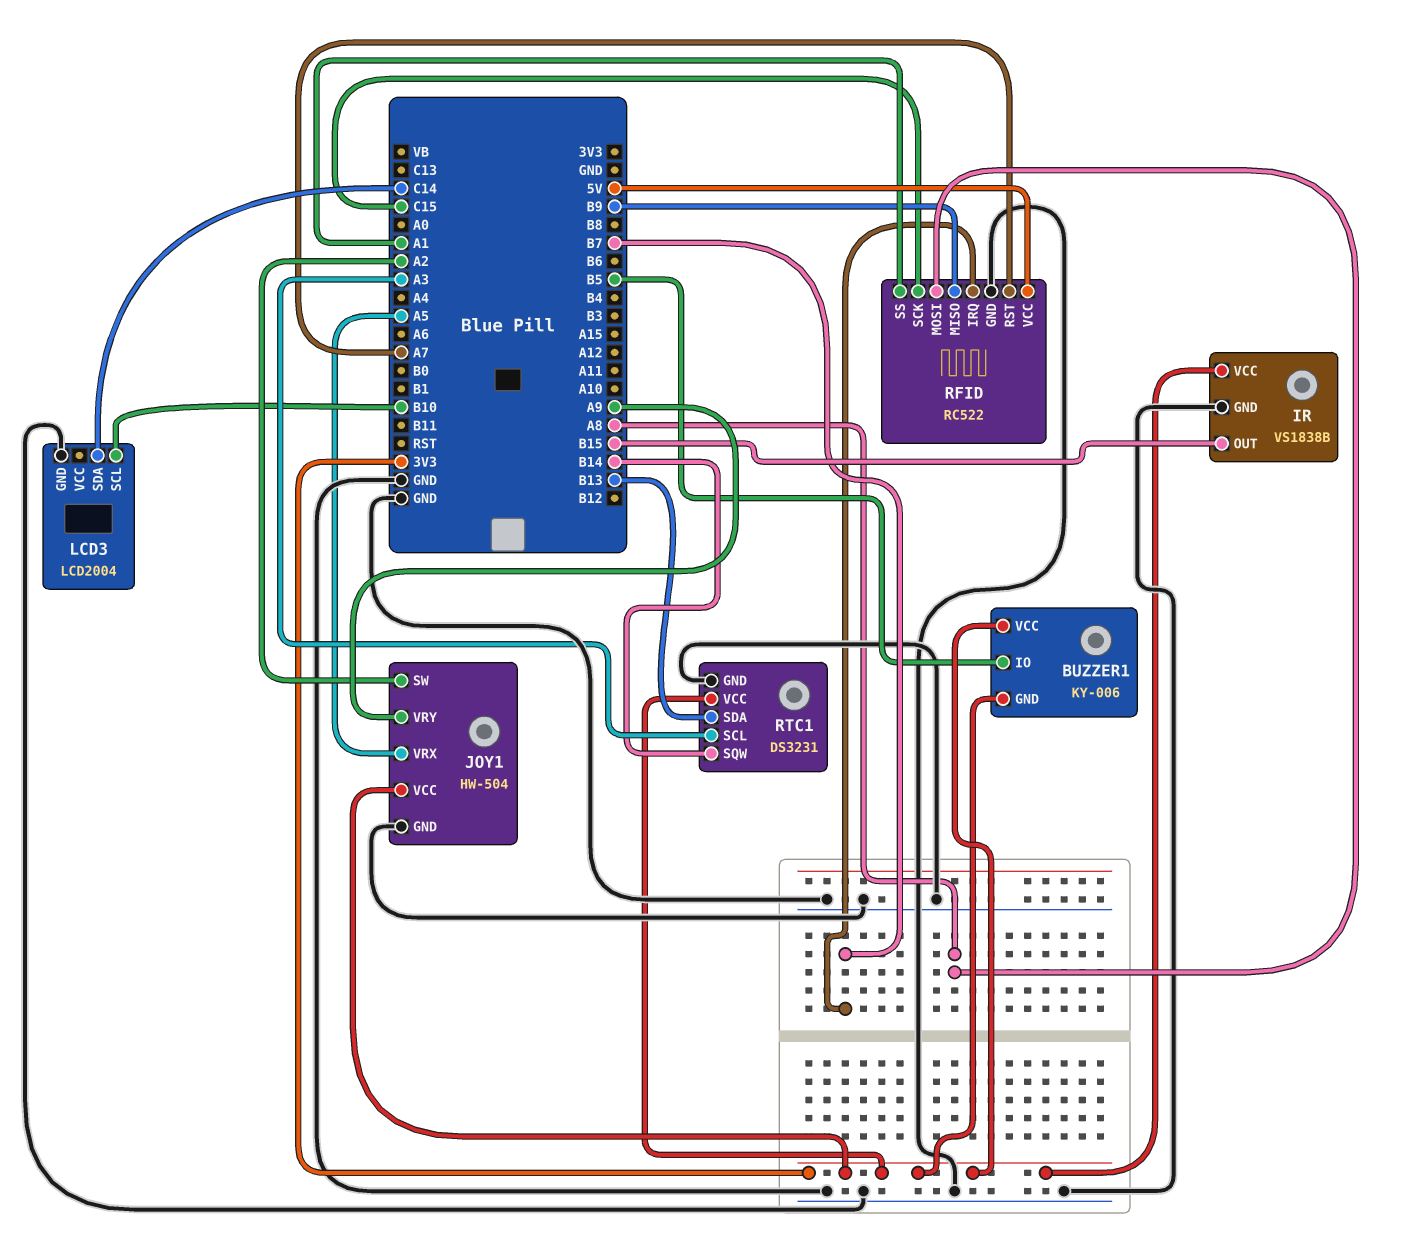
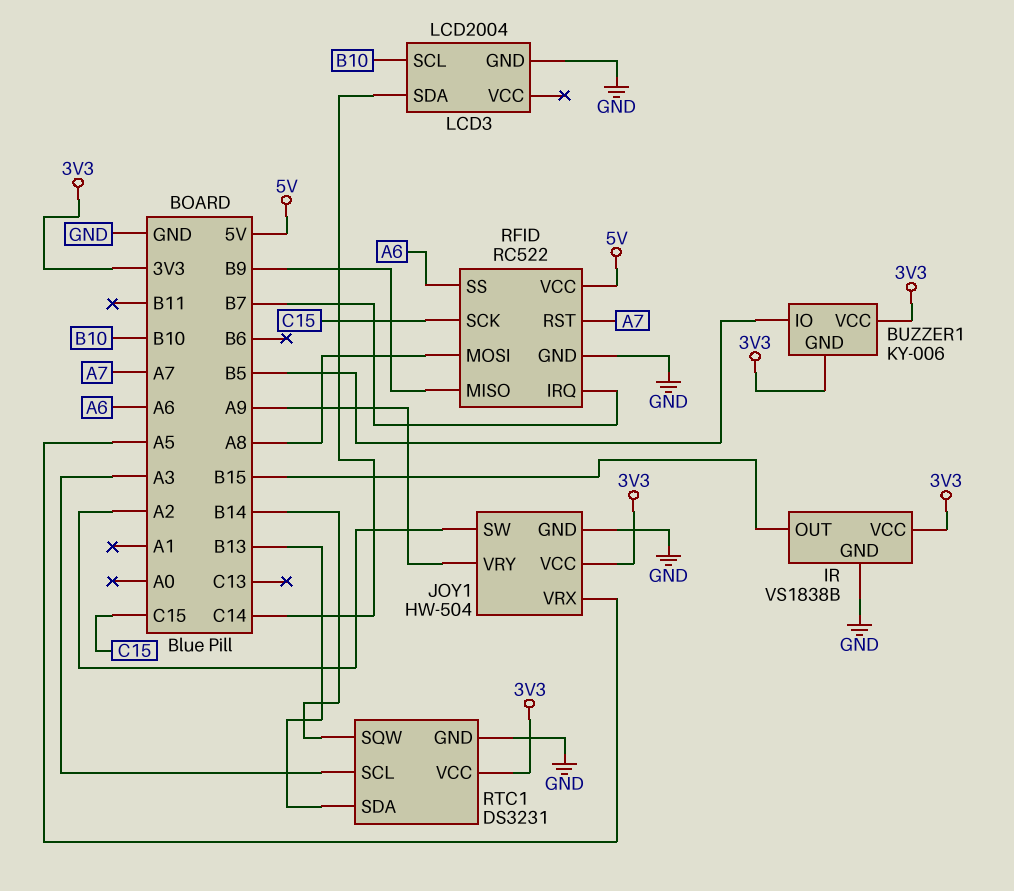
RFID pin SS: A1 -> A6

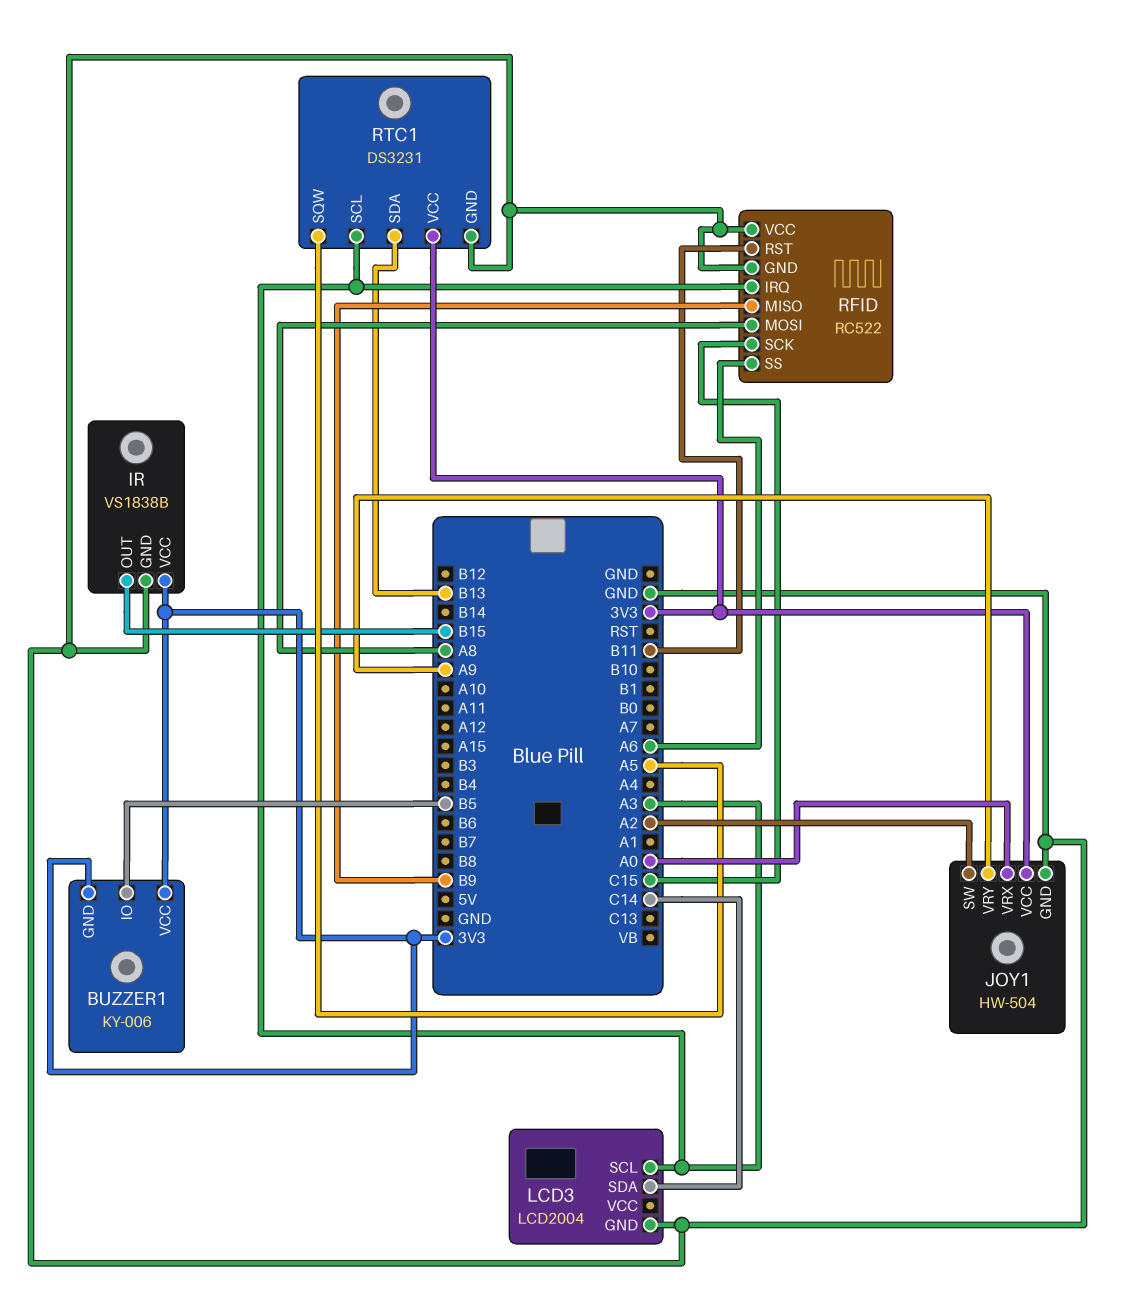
JOY1 pin VRX: A5 -> A0
LCD3 pin SCL: B10 -> A3
RFID pin IRQ: B7 -> A3
RFID pin RST: A7 -> B11
RFID pin VCC: 5V -> GND
RTC1 pin SQW: B14 -> A5

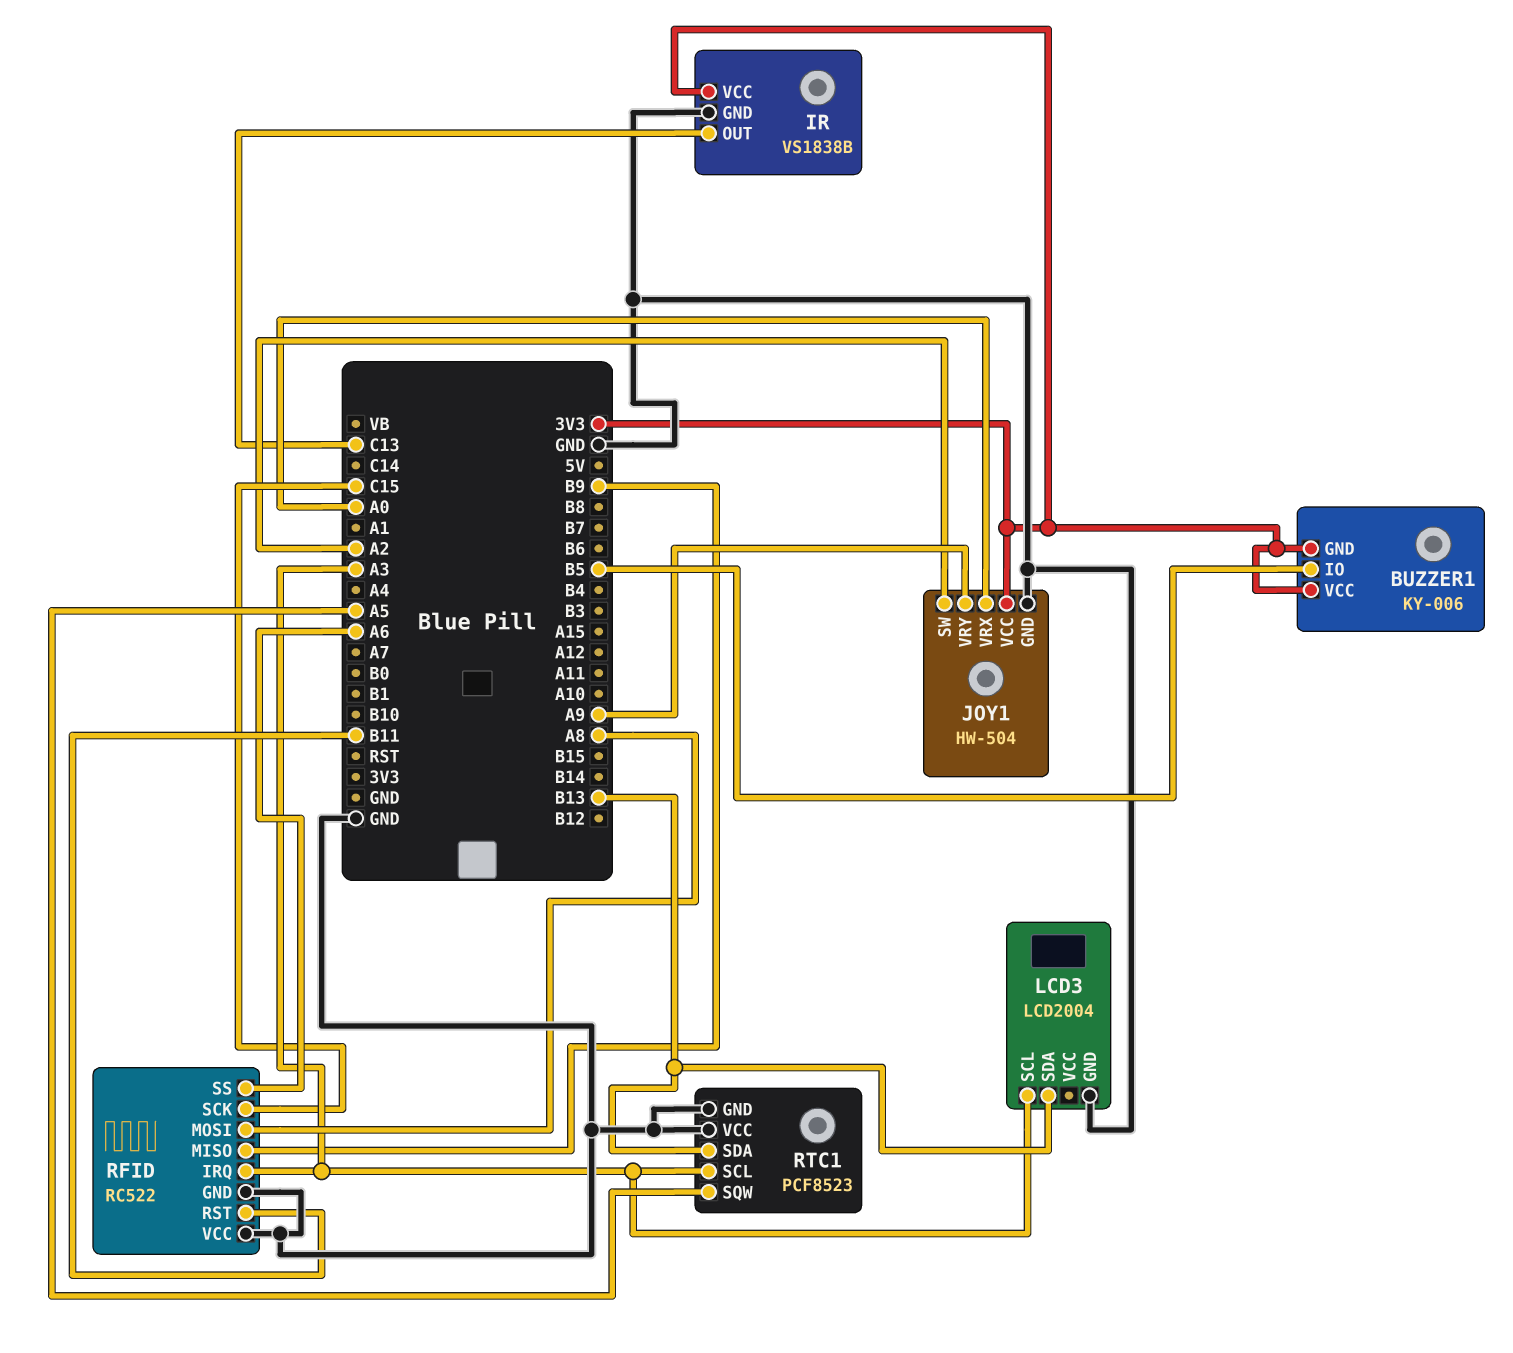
IR pin OUT: B15 -> C13
LCD3 pin SDA: C14 -> B13
RTC1: DS3231 -> PCF8523
RTC1 pin VCC: 3V3 -> GND

